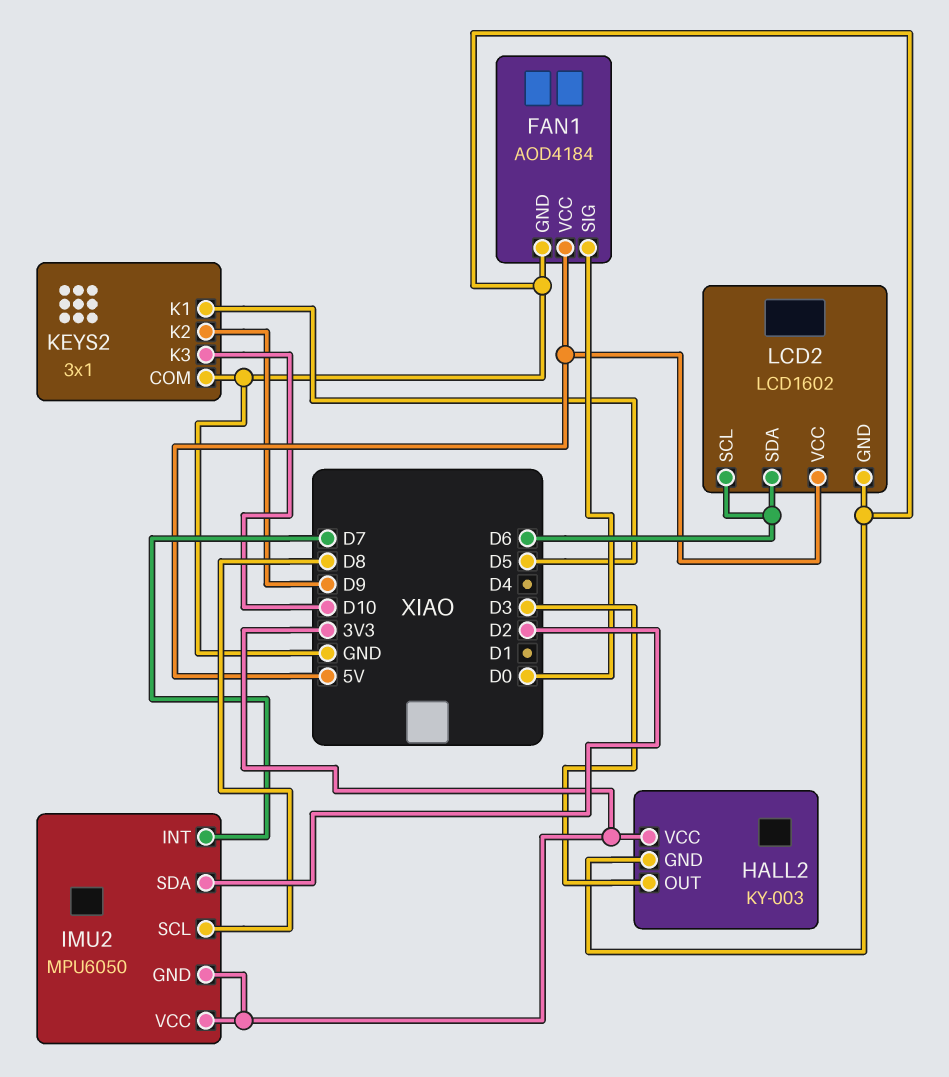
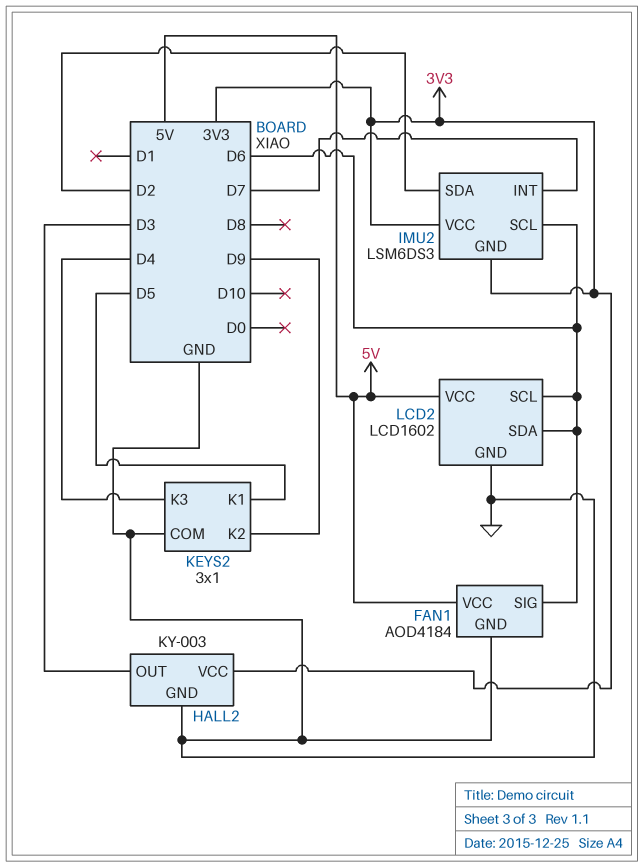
FAN1 pin SIG: D0 -> D6
IMU2: MPU6050 -> LSM6DS3
IMU2 pin SCL: D8 -> D6
KEYS2 pin K3: D10 -> D4

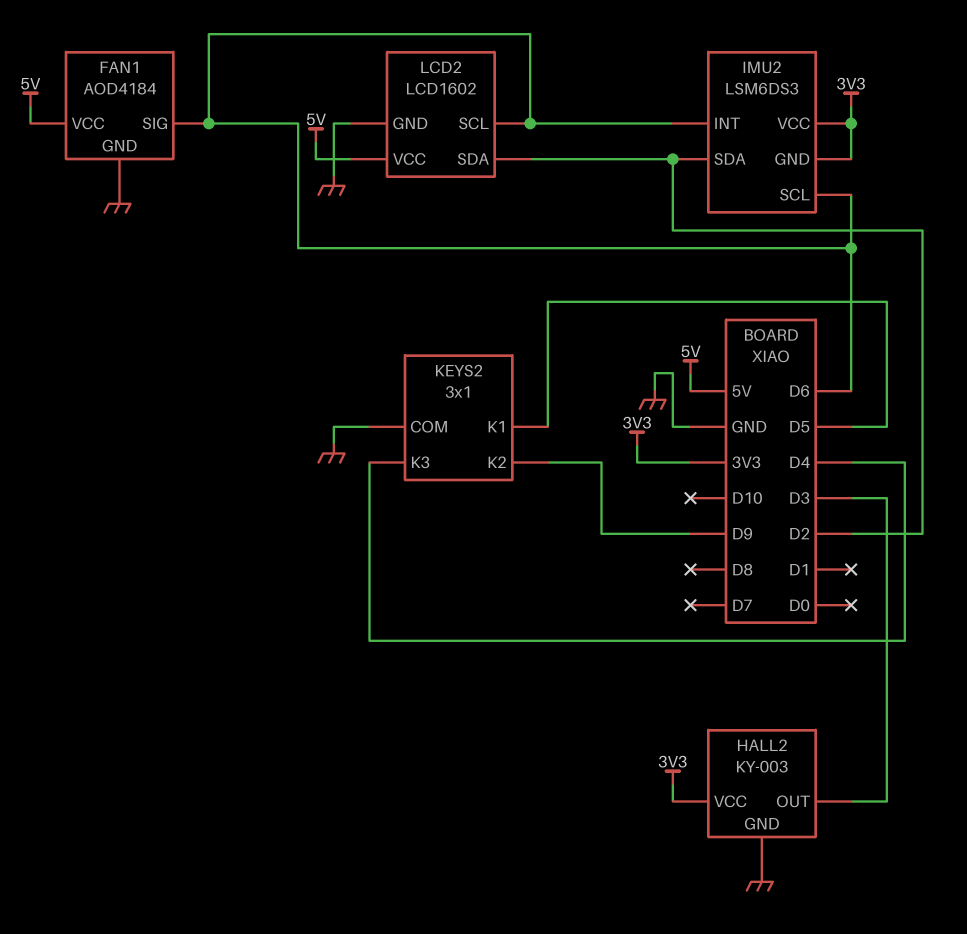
IMU2 pin INT: D7 -> D6
LCD2 pin SDA: D6 -> D2

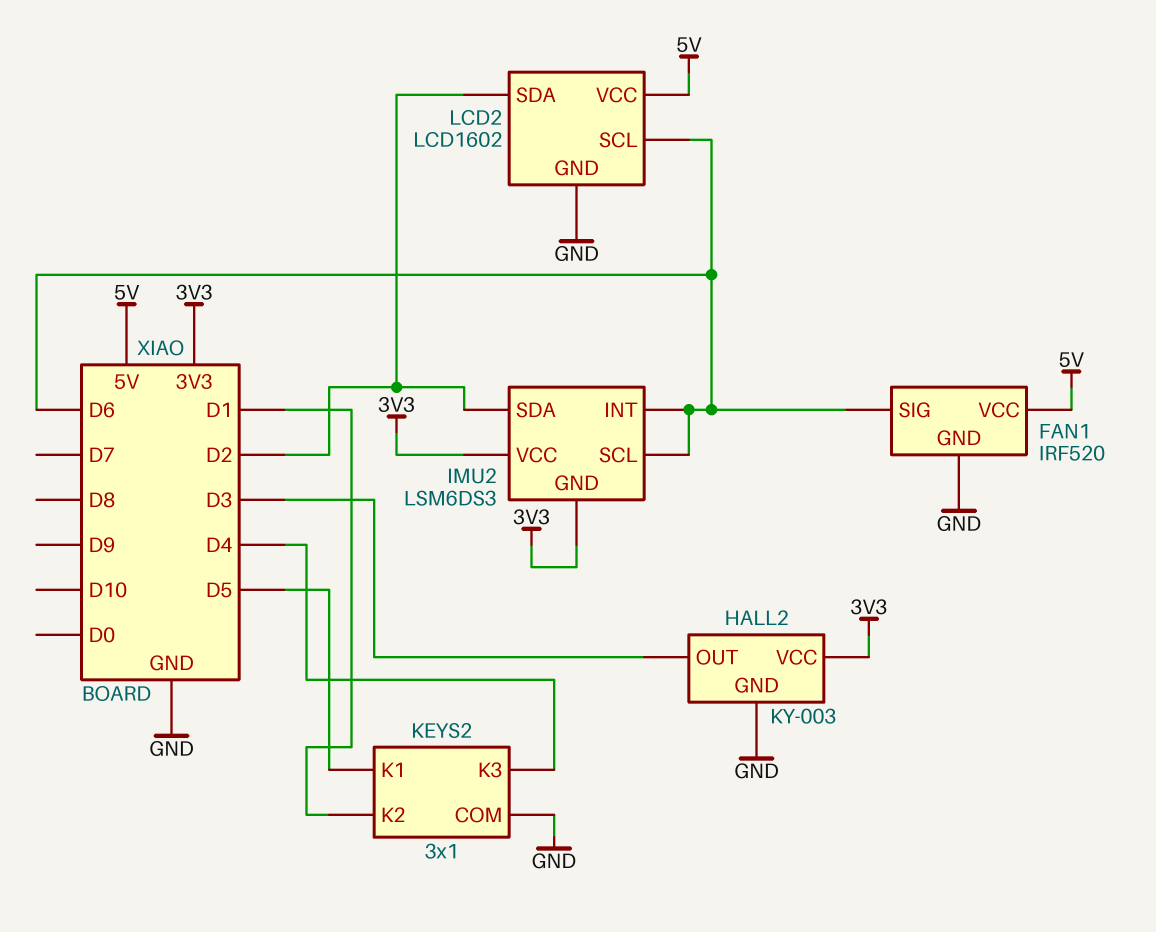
FAN1: AOD4184 -> IRF520
KEYS2 pin K2: D9 -> D1

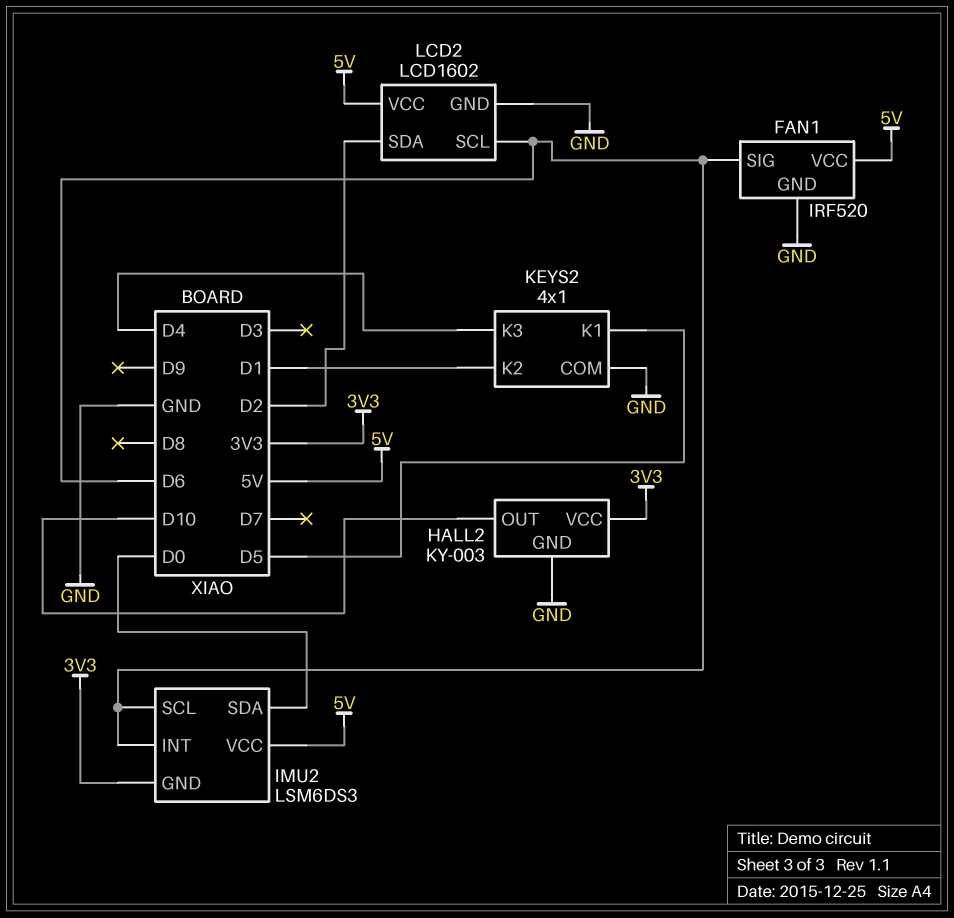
HALL2 pin OUT: D3 -> D10
IMU2 pin SDA: D2 -> D0
IMU2 pin VCC: 3V3 -> 5V
KEYS2: 3x1 -> 4x1

